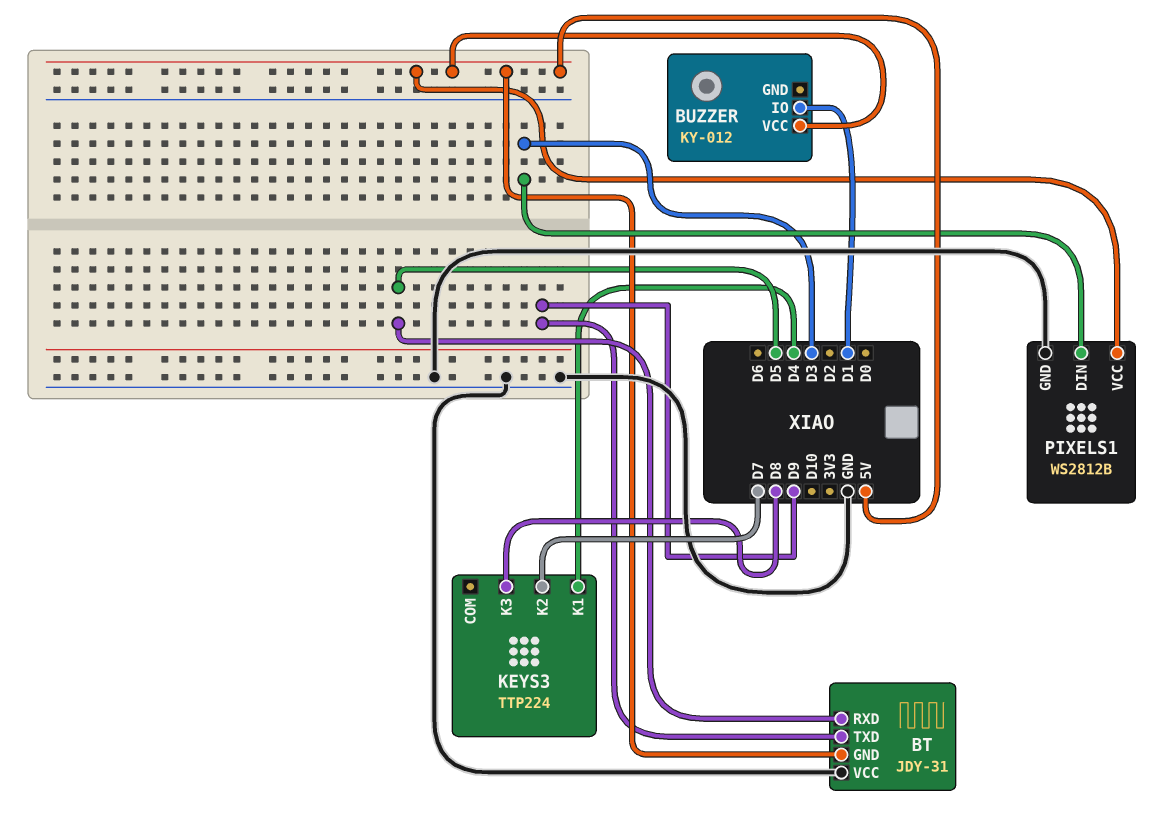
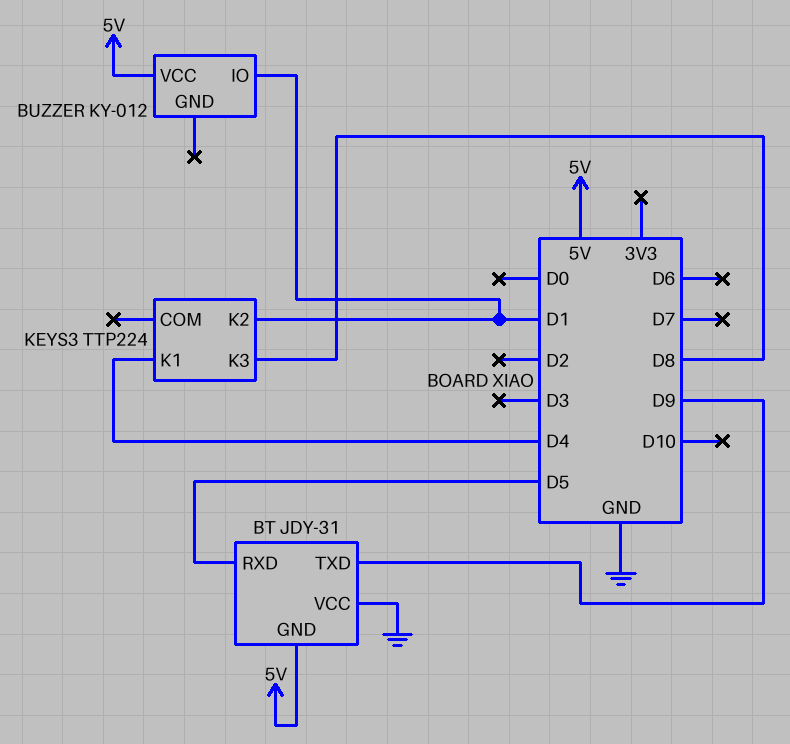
KEYS3 pin K2: D7 -> D1
PIXELS1: WS2812B -> none
PIXELS1 pin DIN: D3 -> none
PIXELS1 pin GND: GND -> none
PIXELS1 pin VCC: 5V -> none

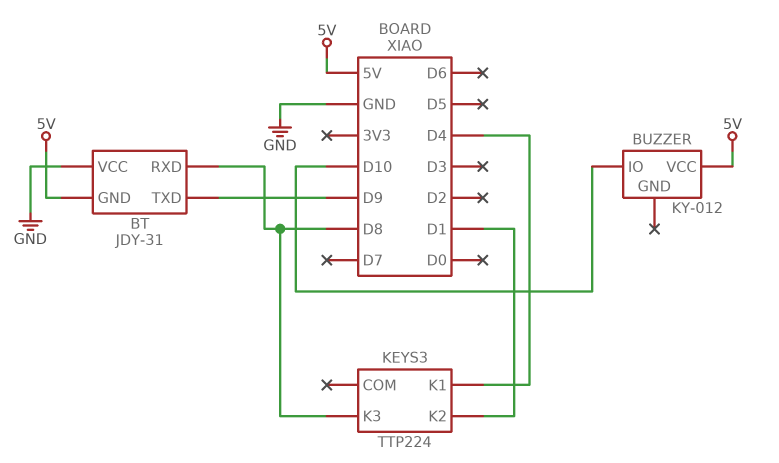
BT pin RXD: D5 -> D8
BUZZER pin IO: D1 -> D10

